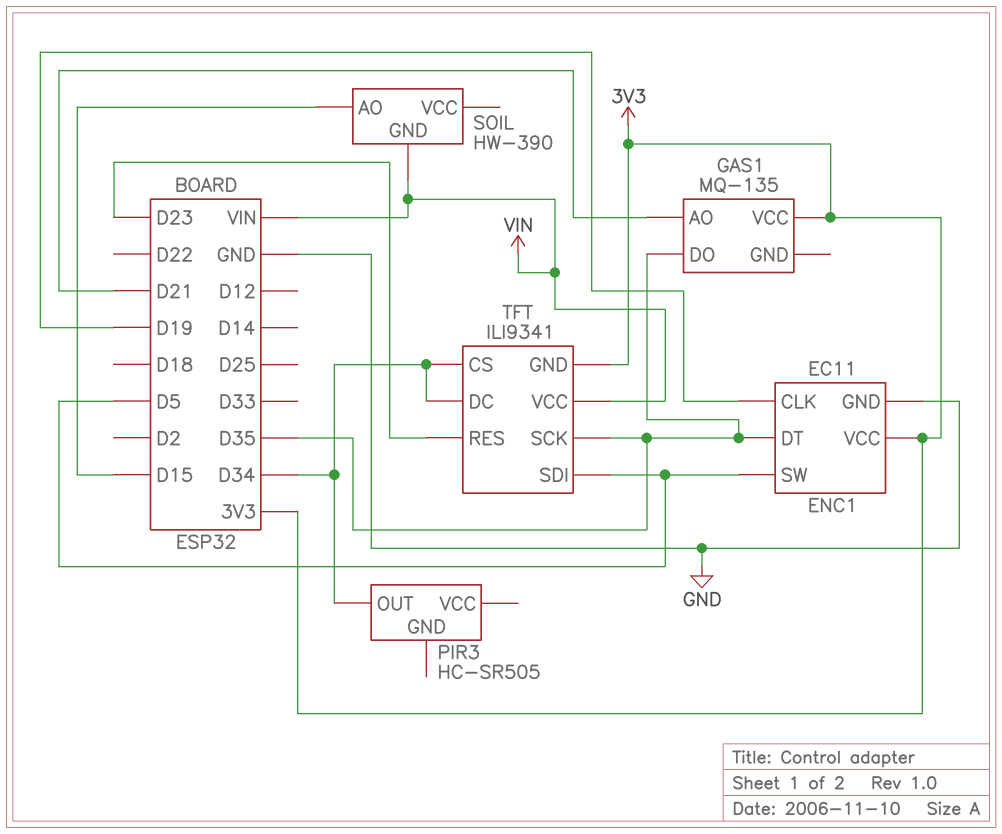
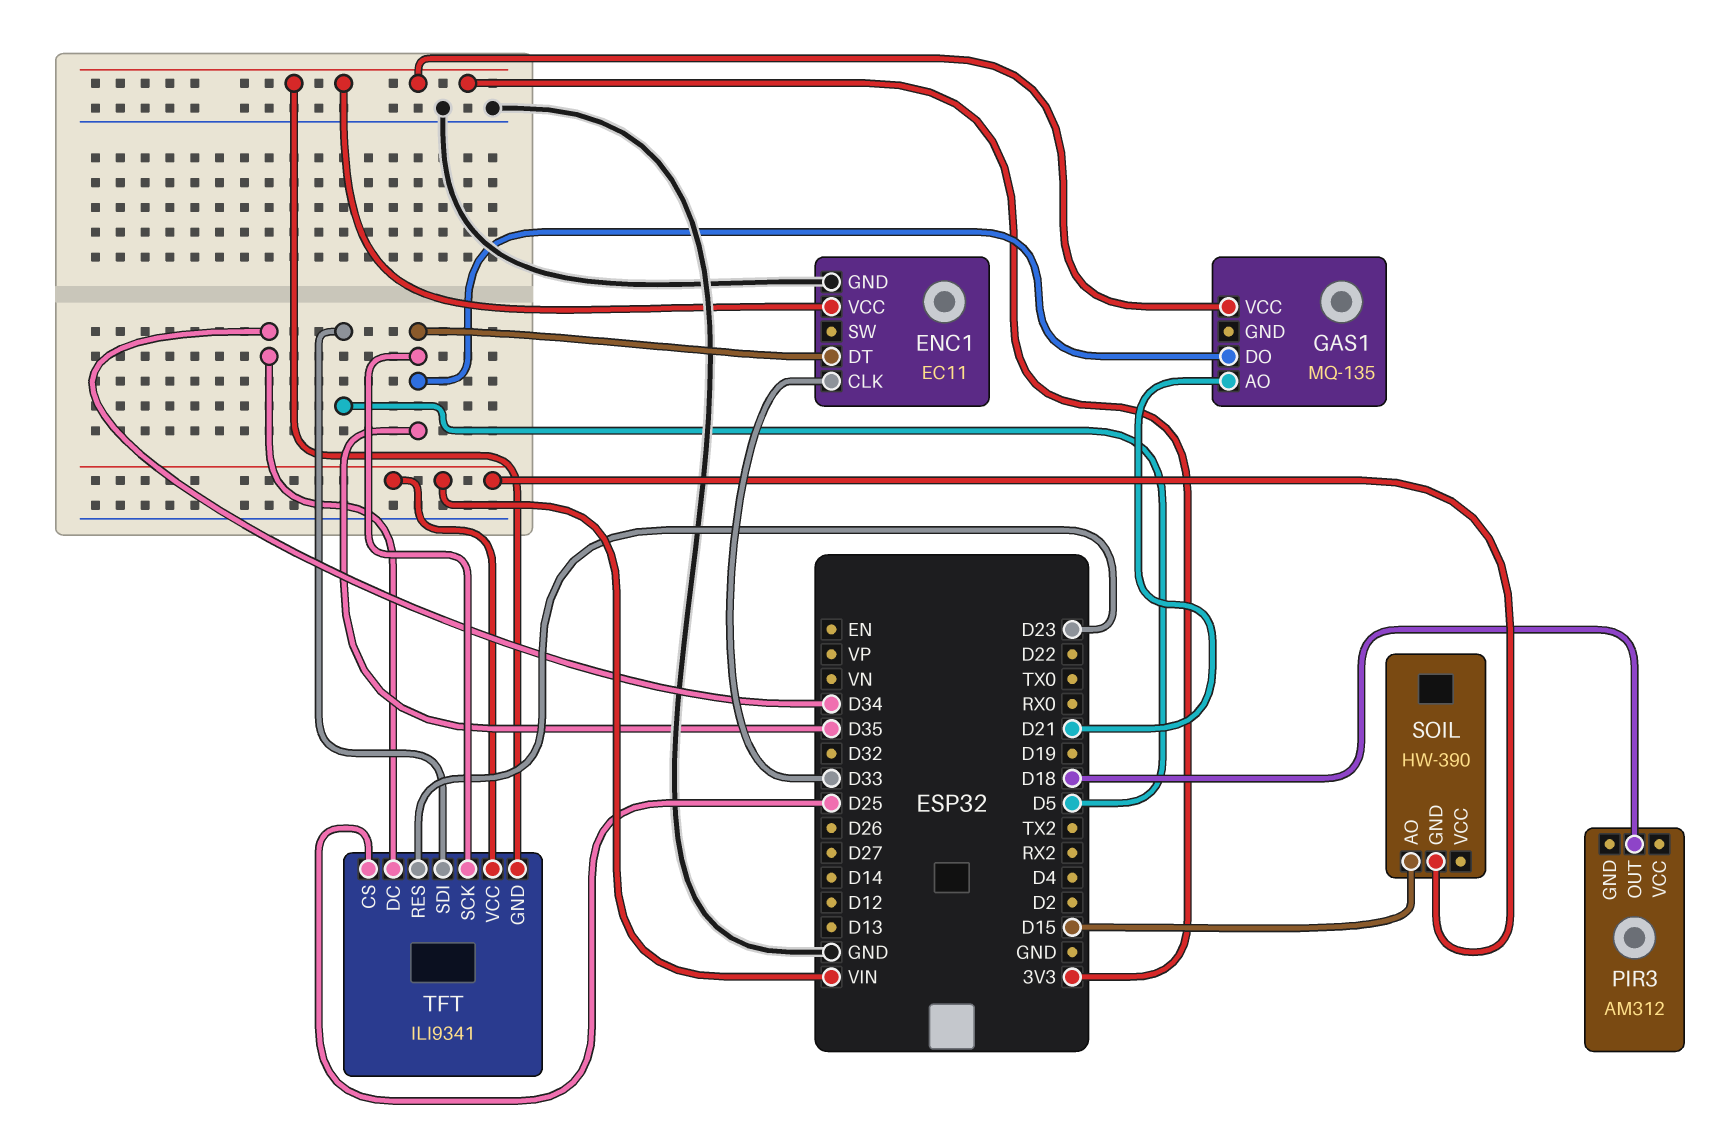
ENC1 pin CLK: D19 -> D33
ENC1 pin SW: D5 -> none
PIR3: HC-SR505 -> AM312
PIR3 pin OUT: D34 -> D18
TFT pin CS: D34 -> D25

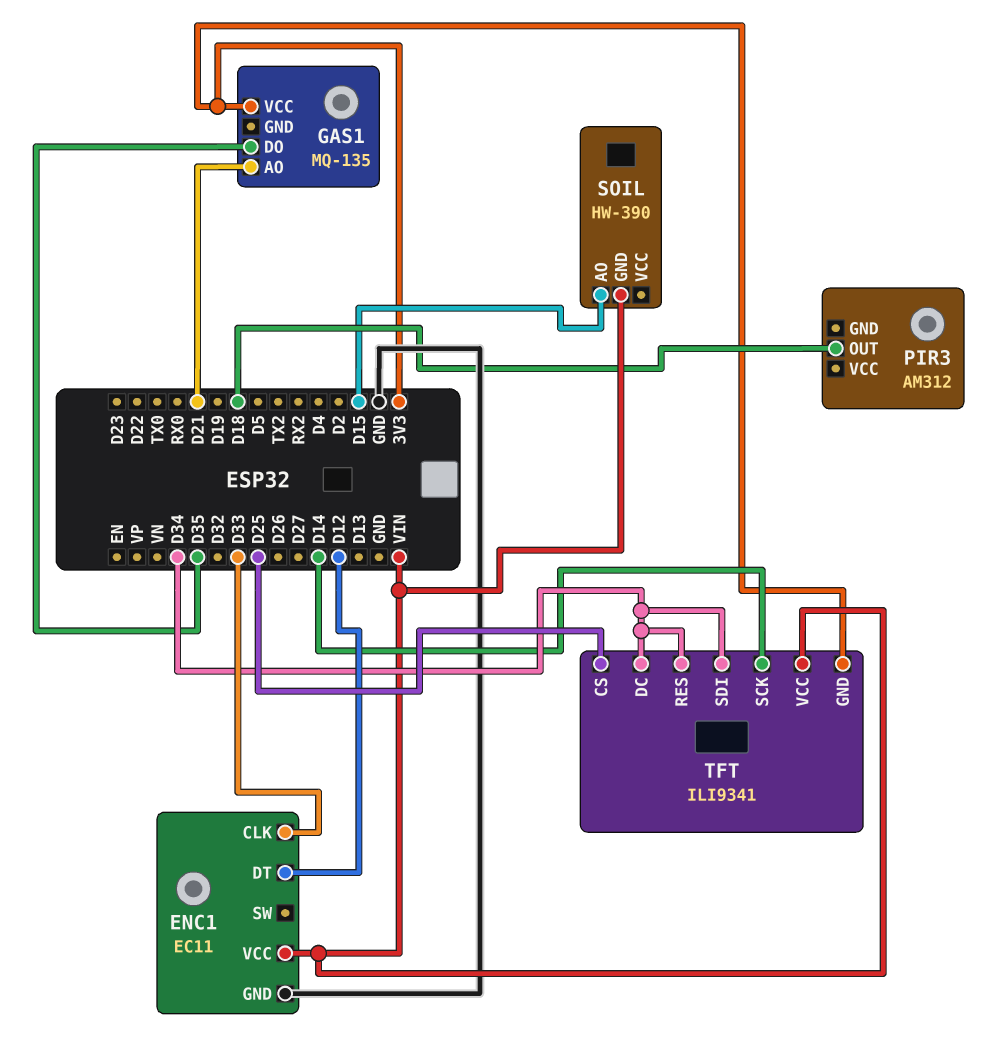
ENC1 pin DT: D35 -> D12
ENC1 pin VCC: 3V3 -> VIN
TFT pin RES: D23 -> D34
TFT pin SCK: D35 -> D14
TFT pin SDI: D5 -> D34

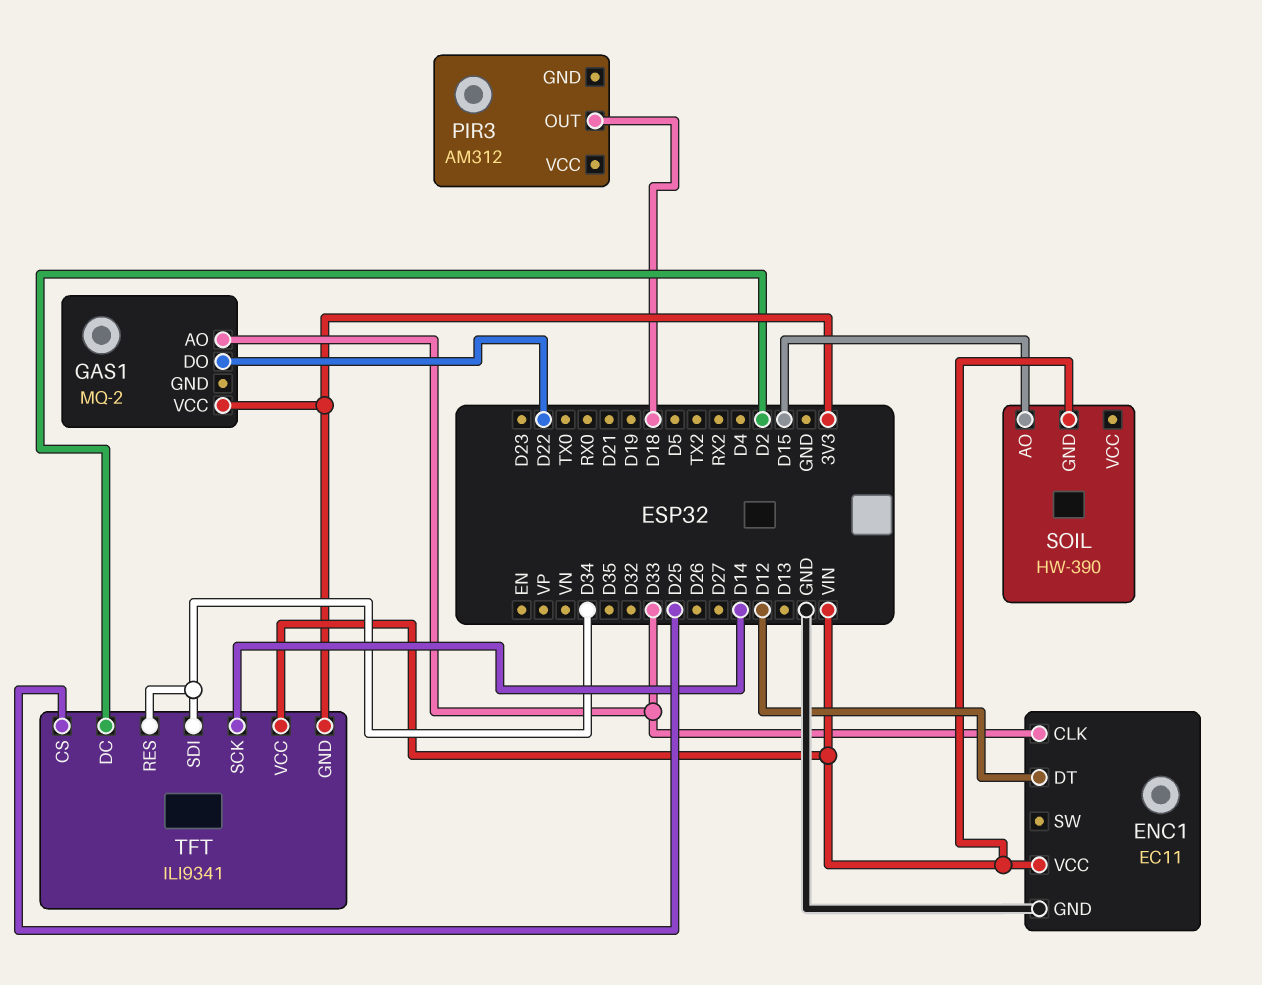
GAS1: MQ-135 -> MQ-2
GAS1 pin AO: D21 -> D33
GAS1 pin DO: D35 -> D22
TFT pin DC: D34 -> D2

